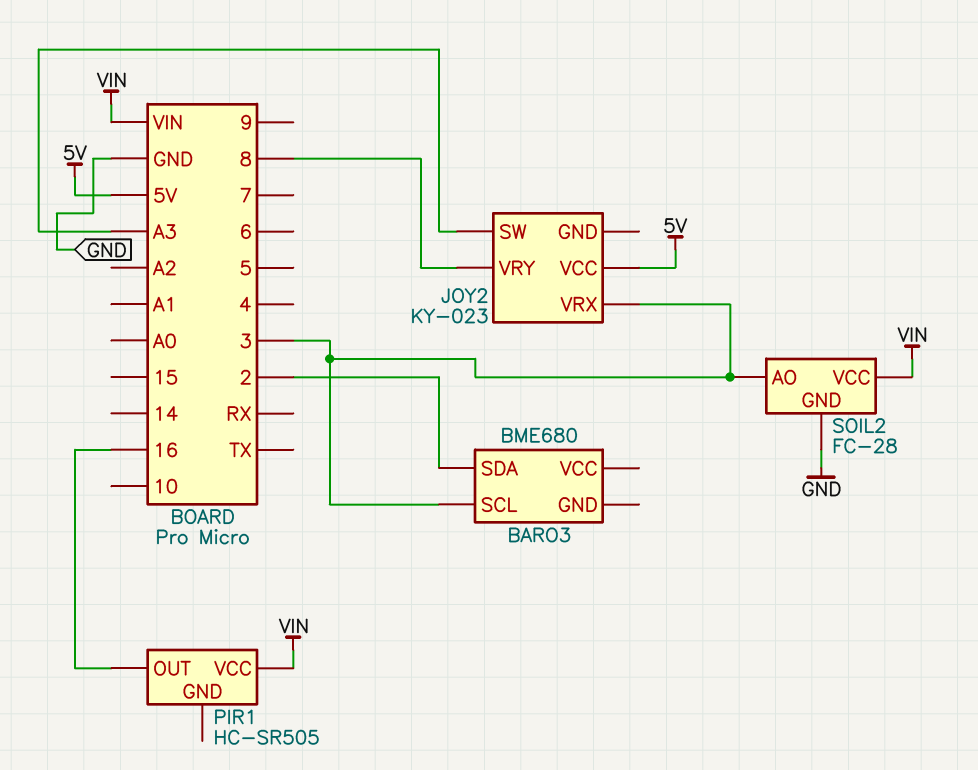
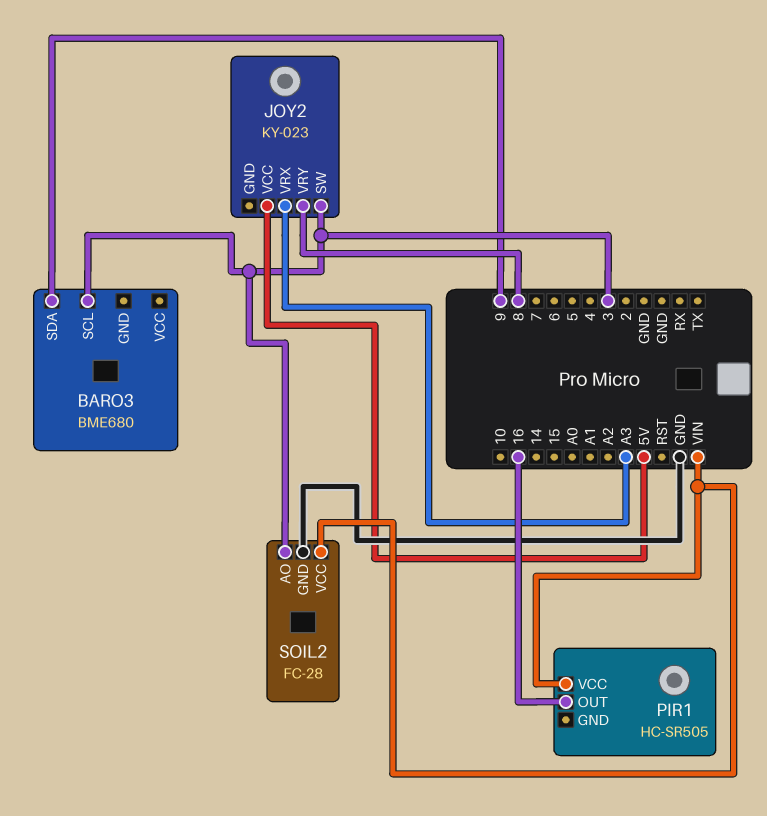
BARO3 pin SDA: 2 -> 9
JOY2 pin SW: A3 -> 3
JOY2 pin VRX: 3 -> A3

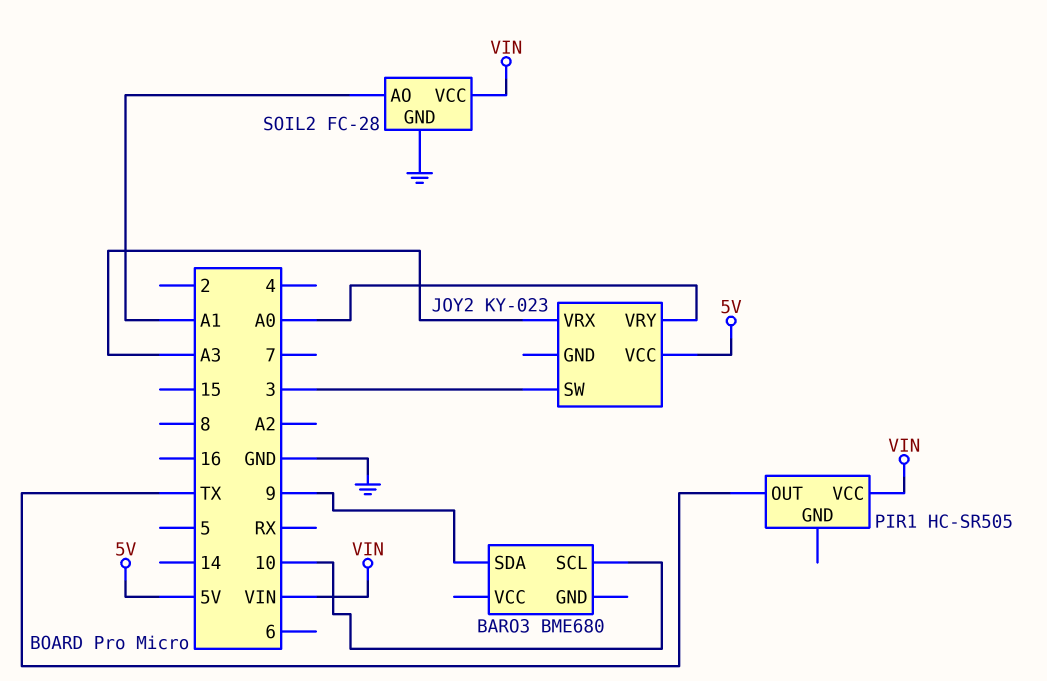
BARO3 pin SCL: 3 -> 10
JOY2 pin VRY: 8 -> A0
PIR1 pin OUT: 16 -> TX
SOIL2 pin AO: 3 -> A1

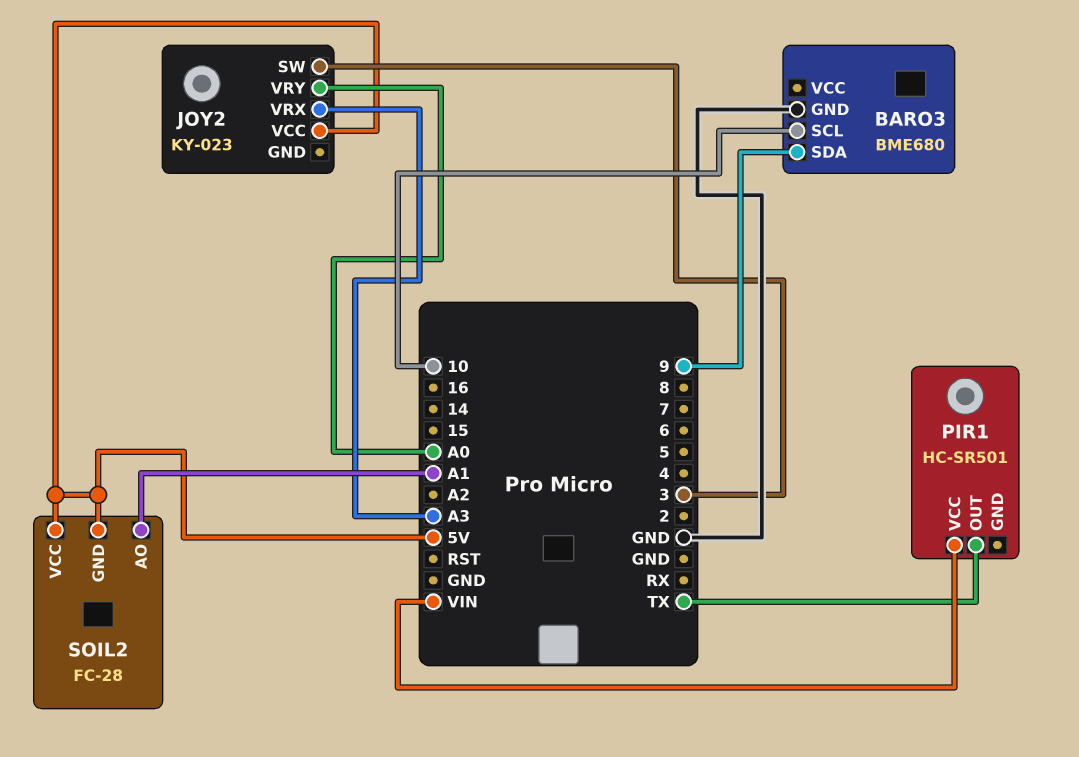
BARO3 pin GND: none -> GND
PIR1: HC-SR505 -> HC-SR501
SOIL2 pin GND: GND -> 5V
SOIL2 pin VCC: VIN -> 5V

